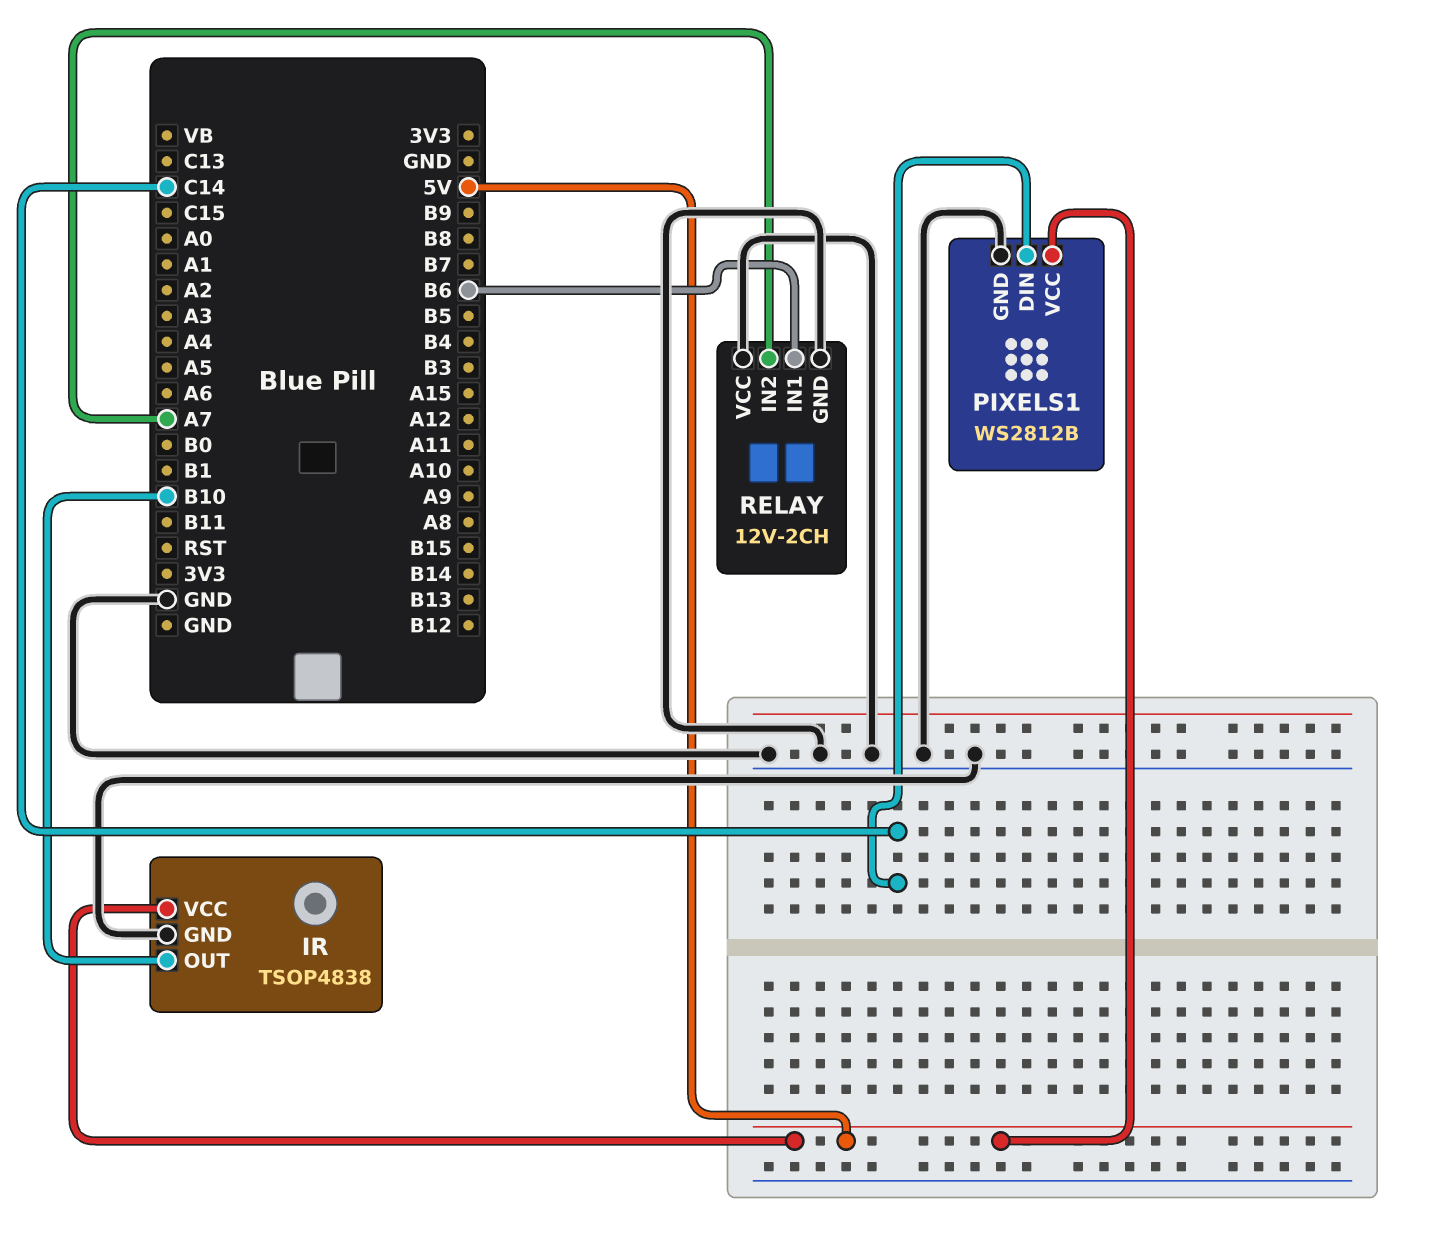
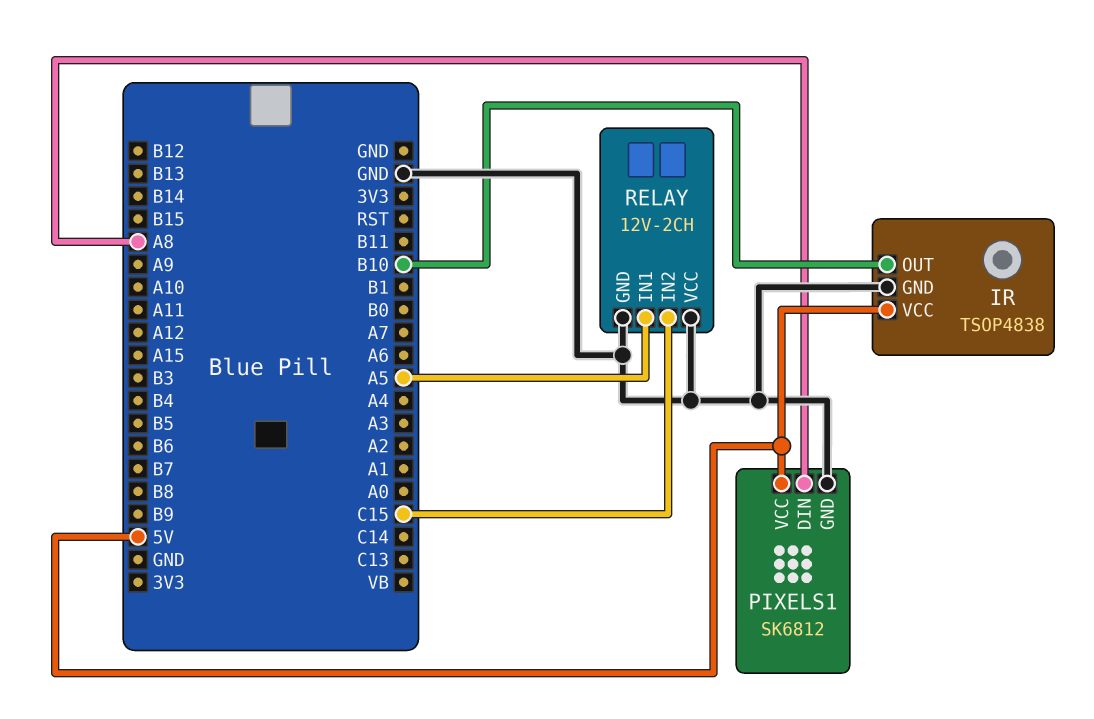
PIXELS1: WS2812B -> SK6812
PIXELS1 pin DIN: C14 -> A8
RELAY pin IN1: B6 -> A5
RELAY pin IN2: A7 -> C15

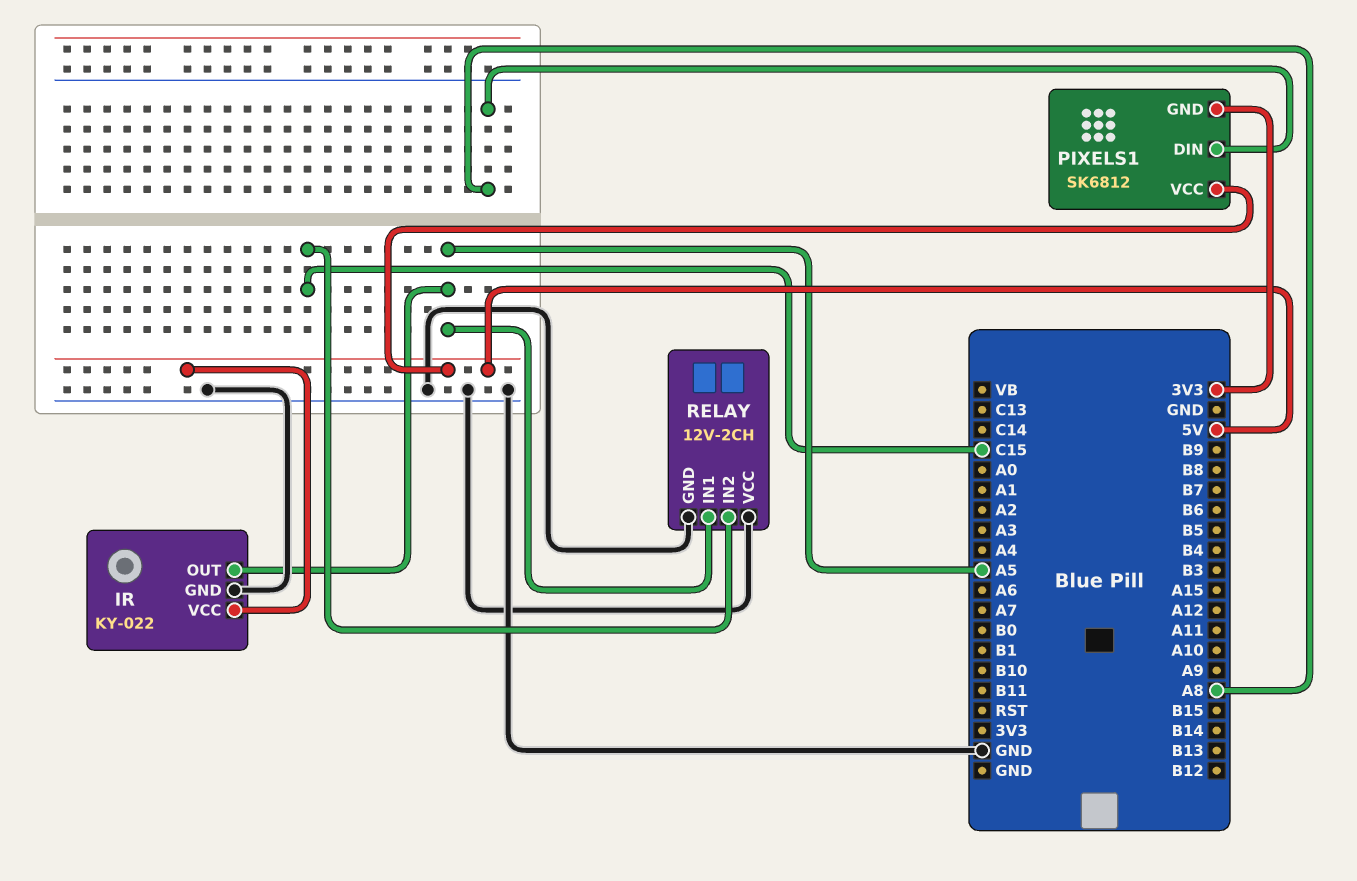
IR: TSOP4838 -> KY-022
IR pin OUT: B10 -> A5
PIXELS1 pin GND: GND -> 3V3

